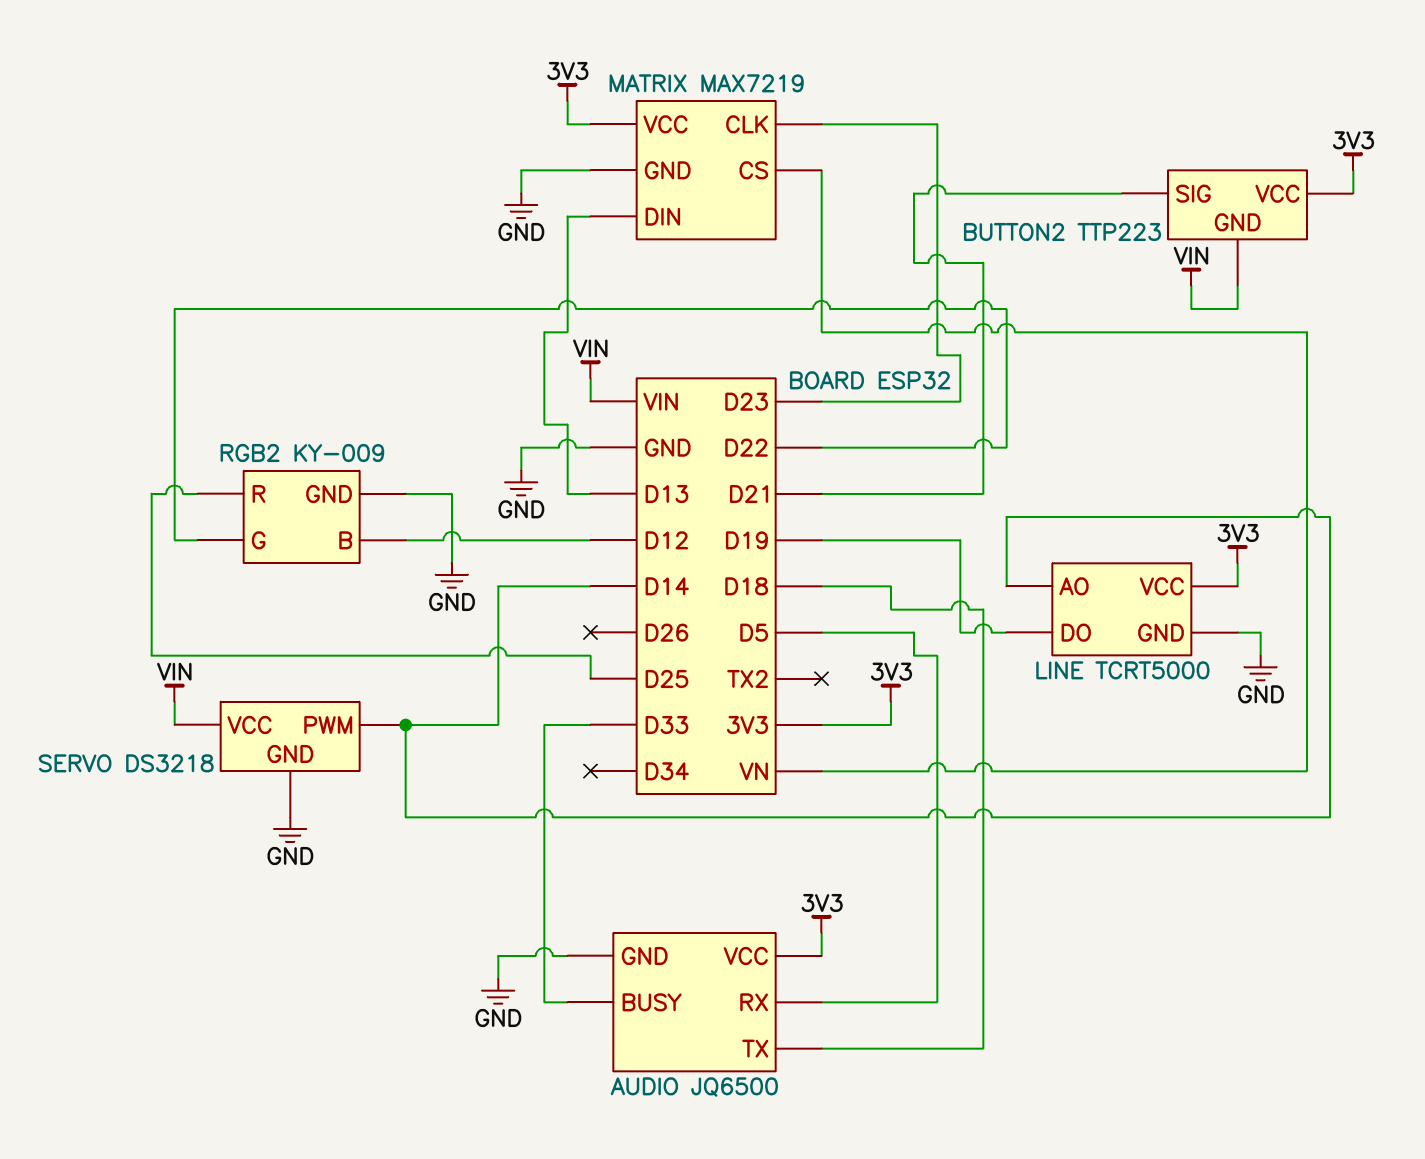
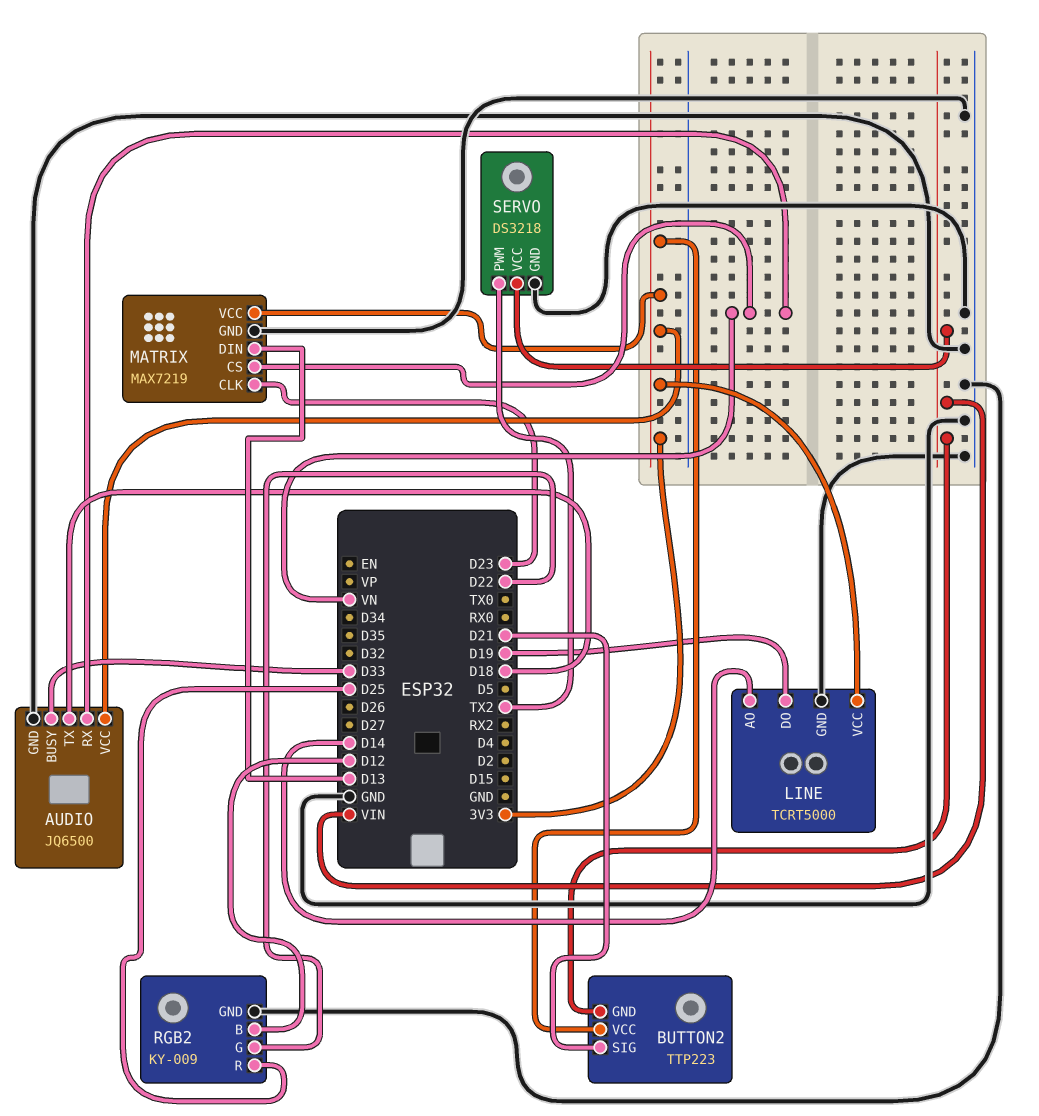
AUDIO pin RX: D5 -> VN
SERVO pin PWM: D14 -> TX2

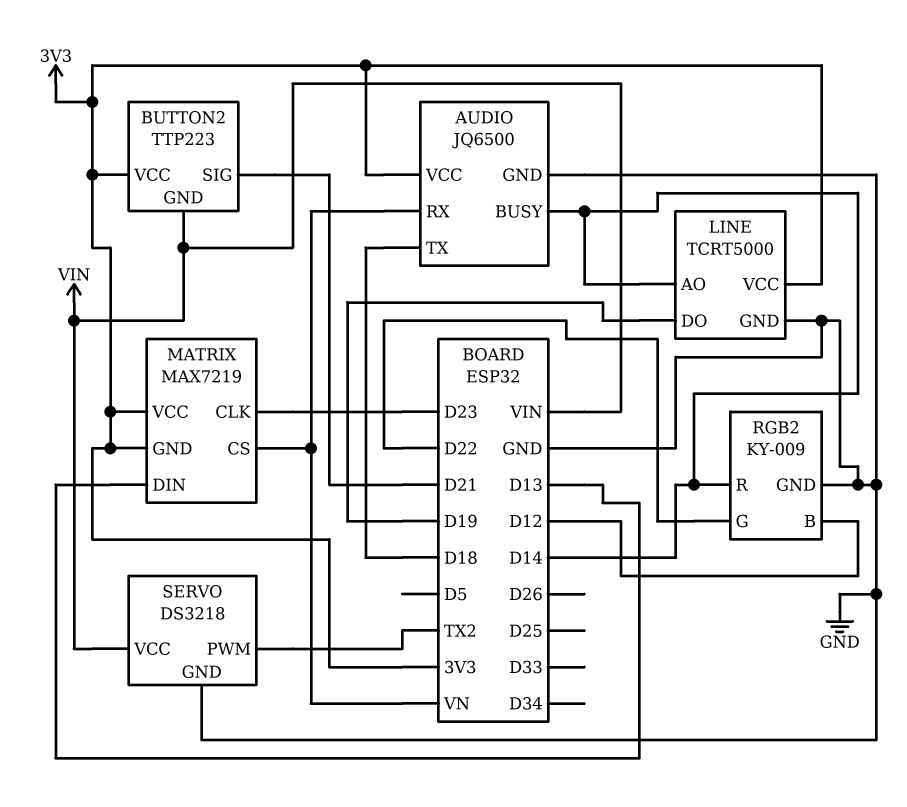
AUDIO pin BUSY: D33 -> D14
MATRIX pin GND: GND -> 3V3
RGB2 pin R: D25 -> D14

